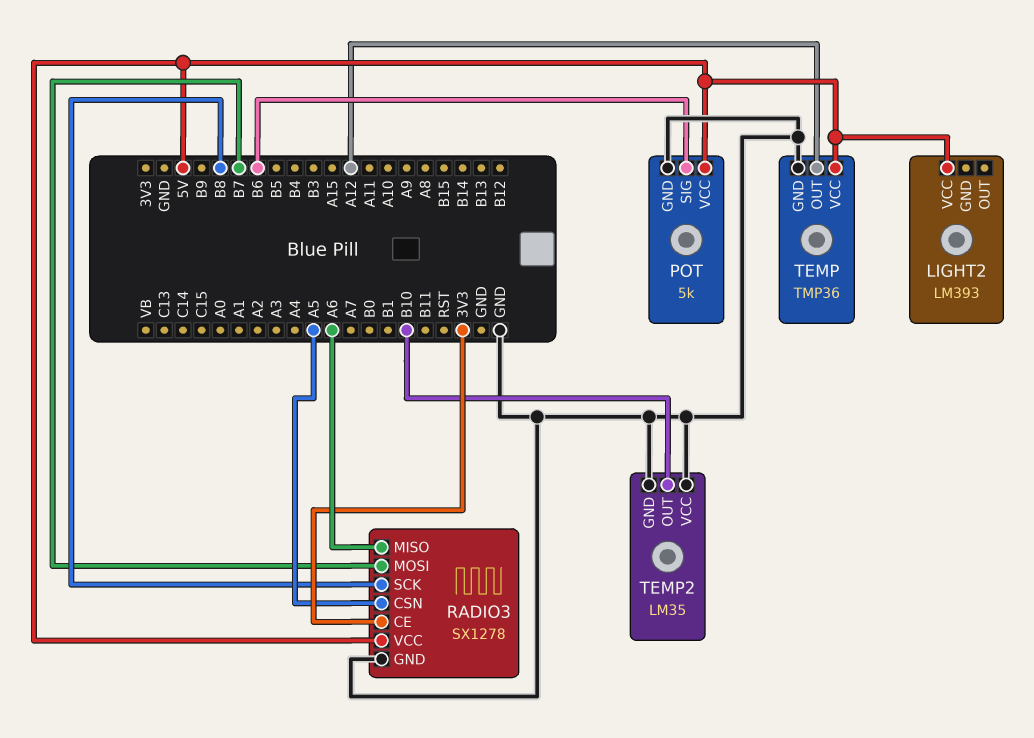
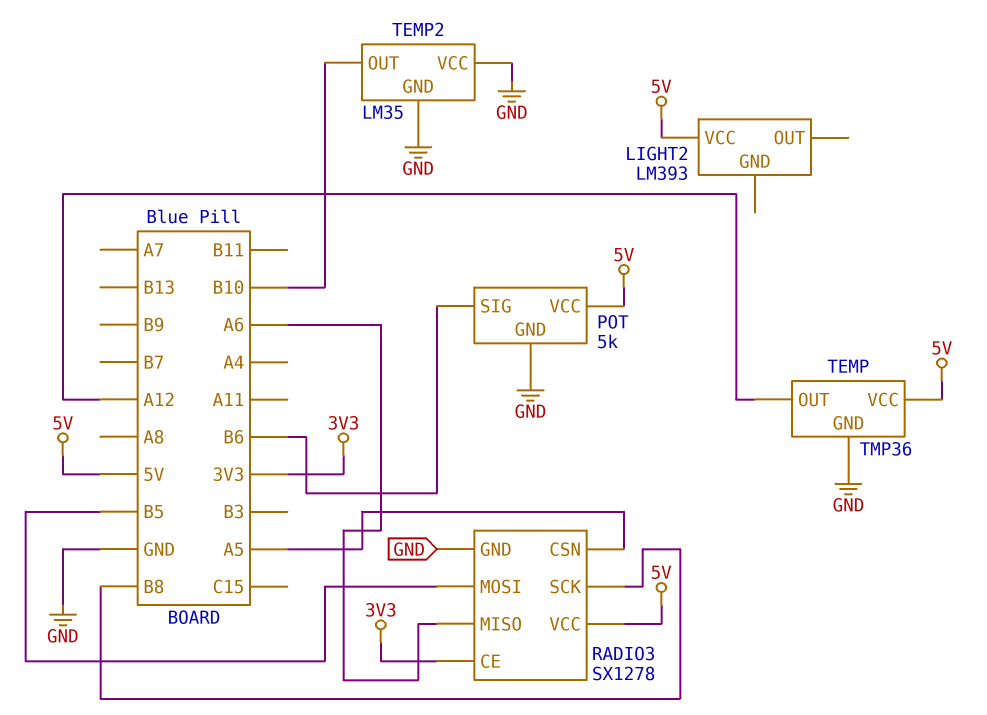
RADIO3 pin MOSI: B7 -> B5

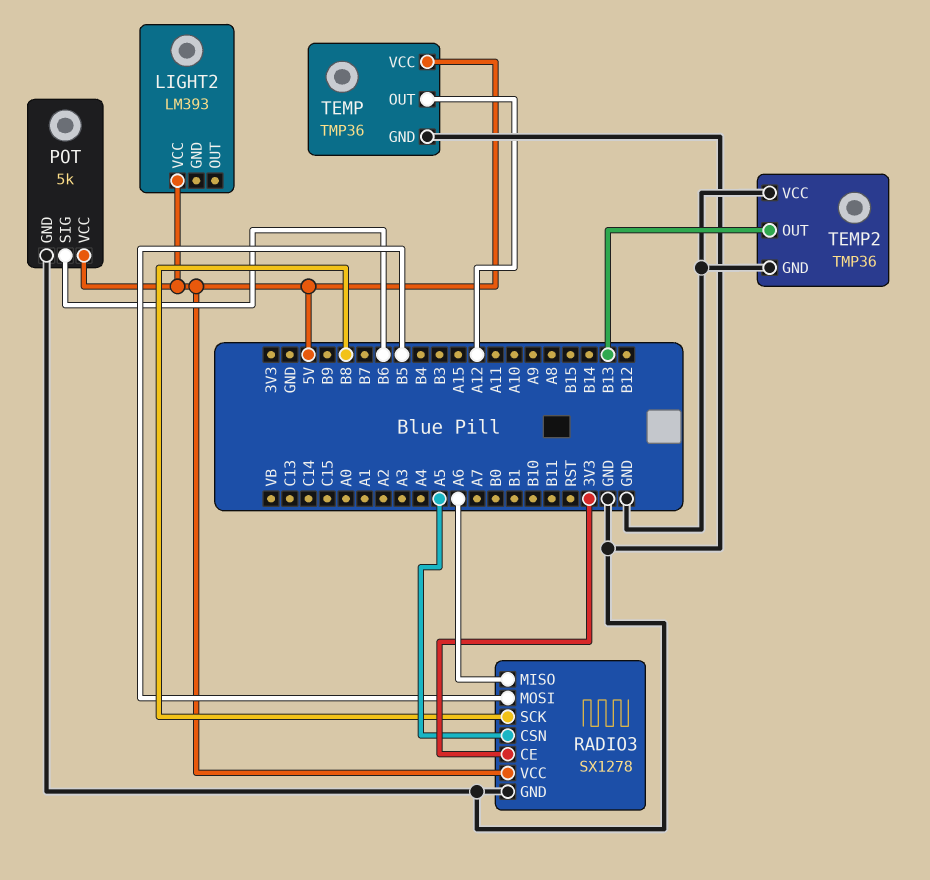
TEMP2: LM35 -> TMP36
TEMP2 pin OUT: B10 -> B13

